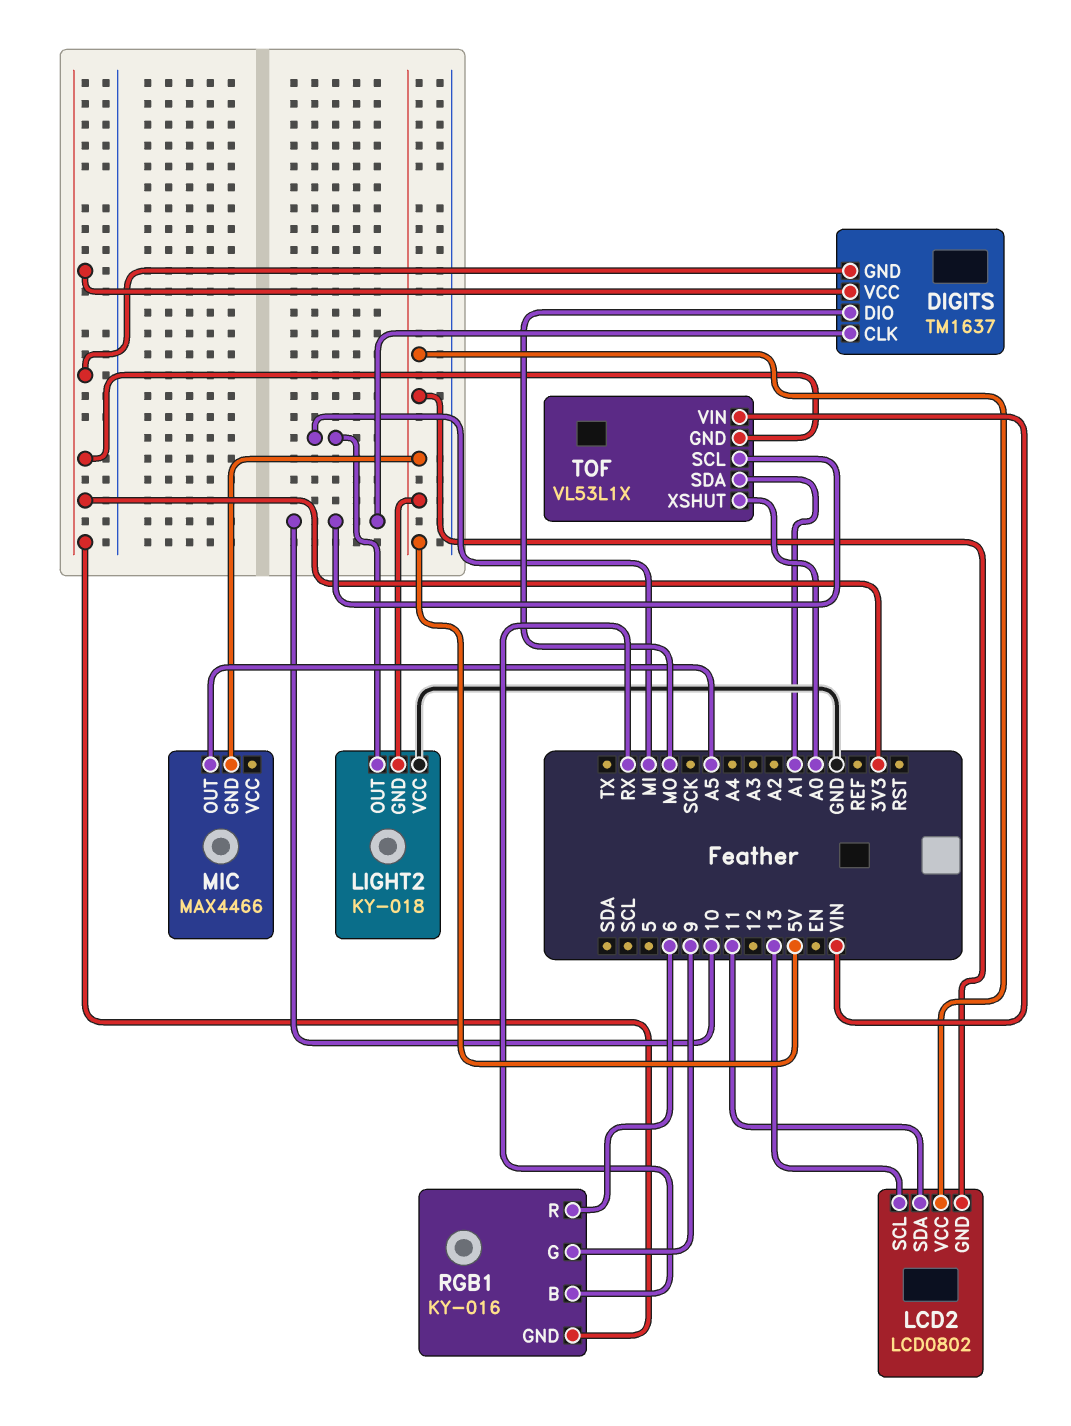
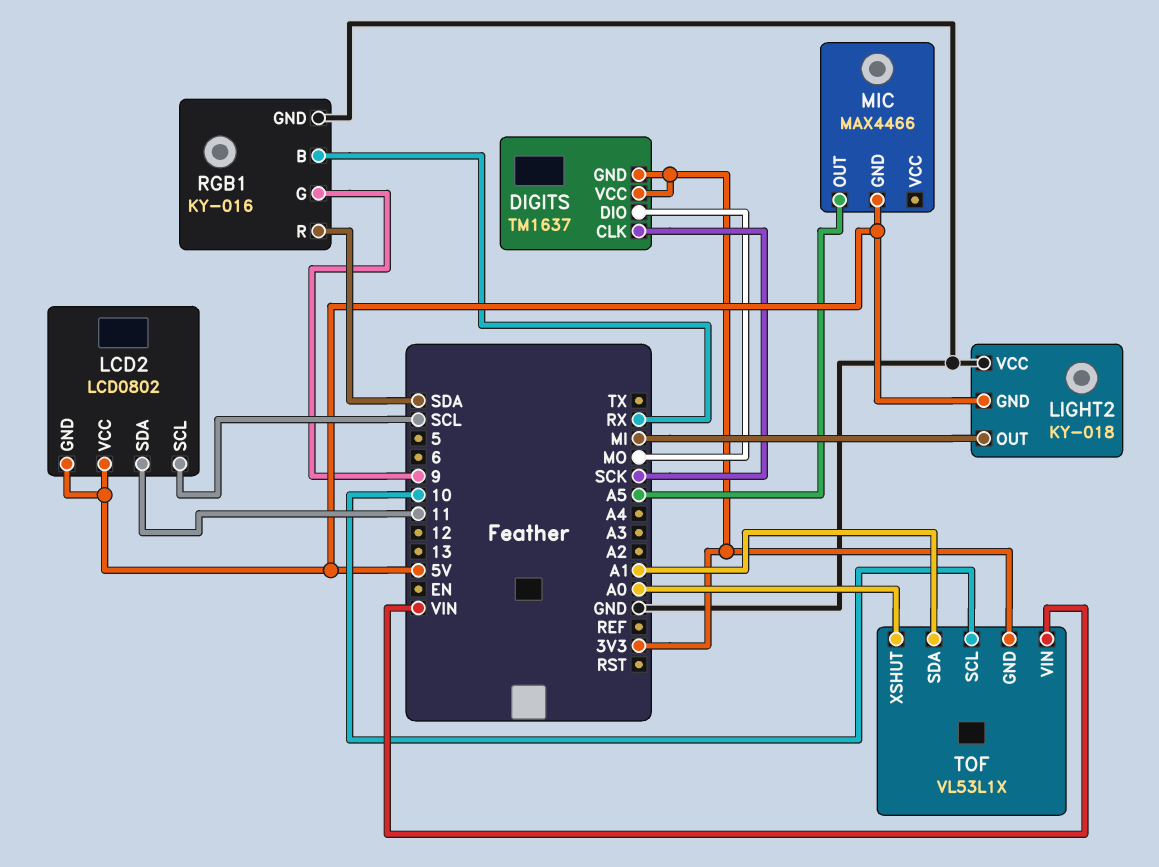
DIGITS pin CLK: 10 -> SCK
LCD2 pin SCL: 13 -> SCL
RGB1 pin GND: 3V3 -> GND
RGB1 pin R: 6 -> SDA

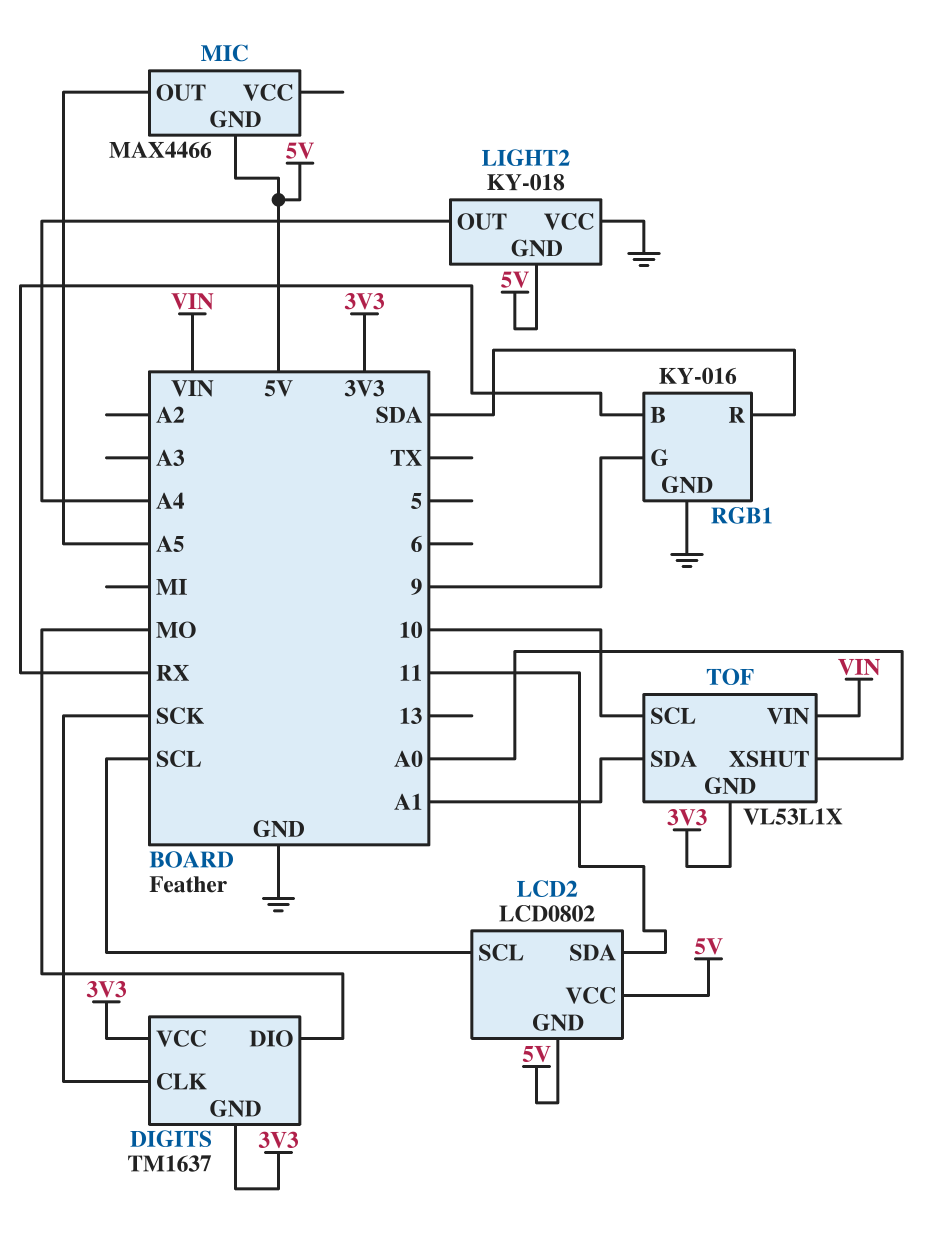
LIGHT2 pin OUT: MI -> A4

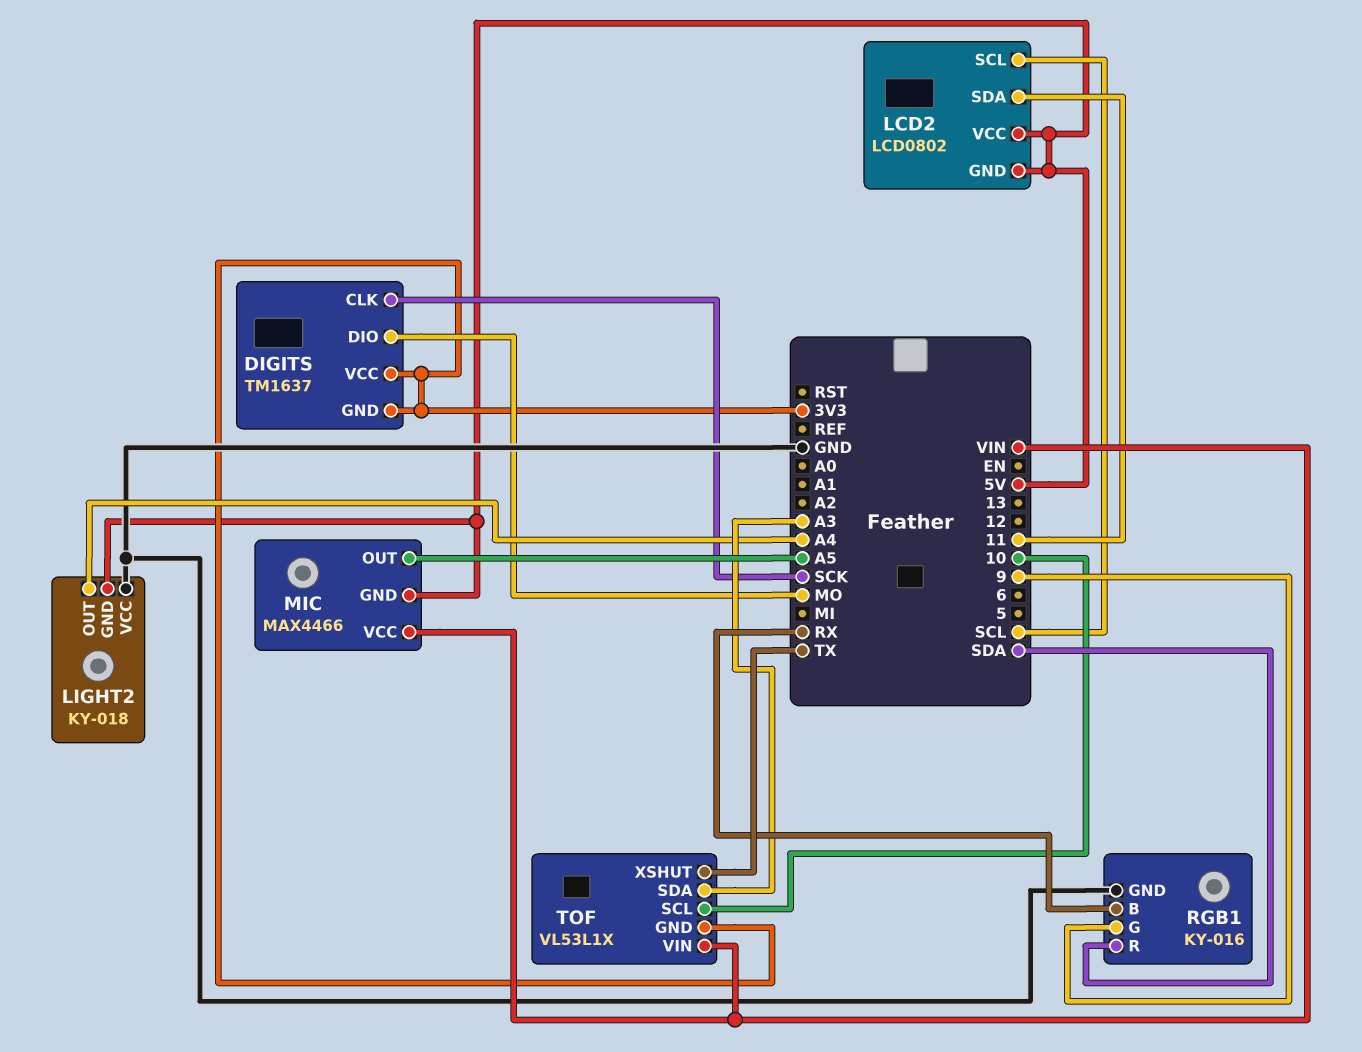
MIC pin VCC: none -> VIN
TOF pin SDA: A1 -> A3
TOF pin XSHUT: A0 -> TX

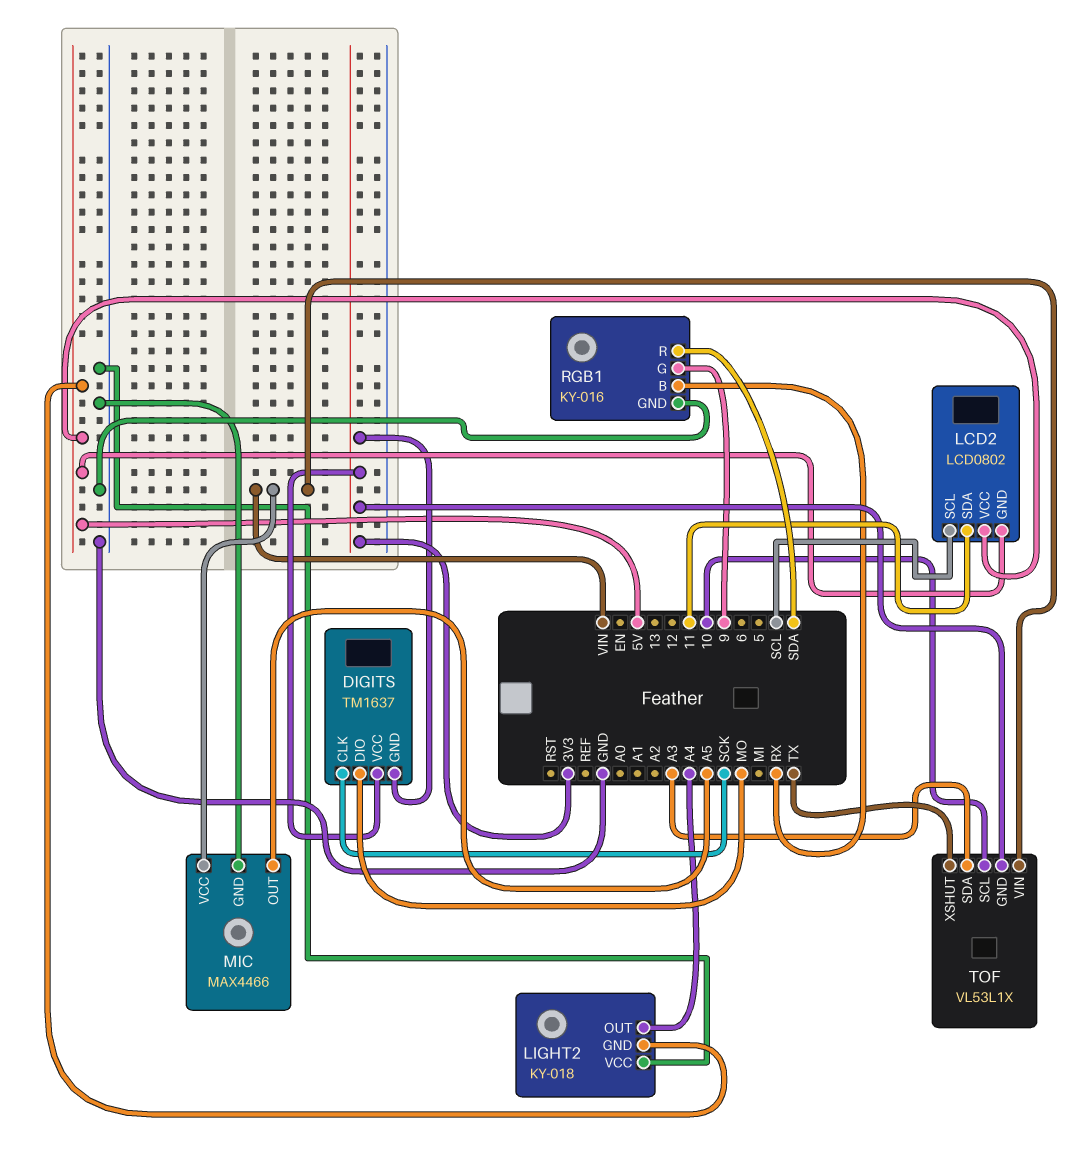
MIC pin GND: 5V -> GND

